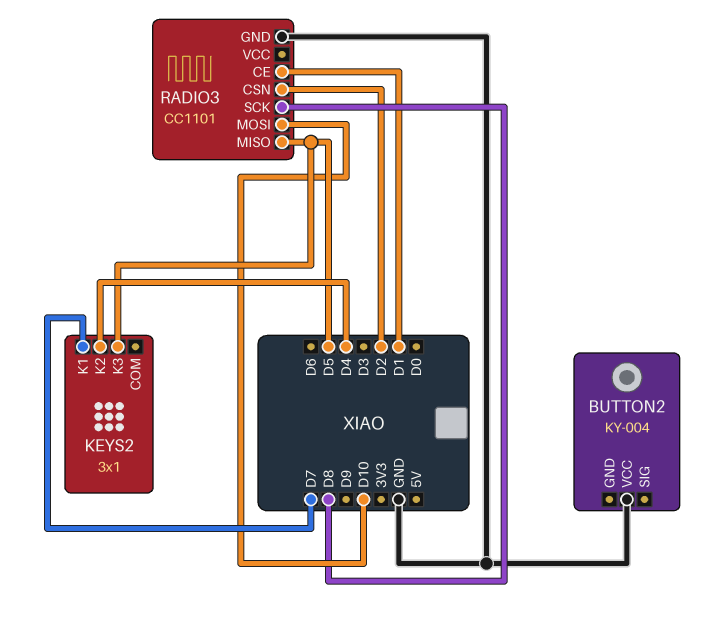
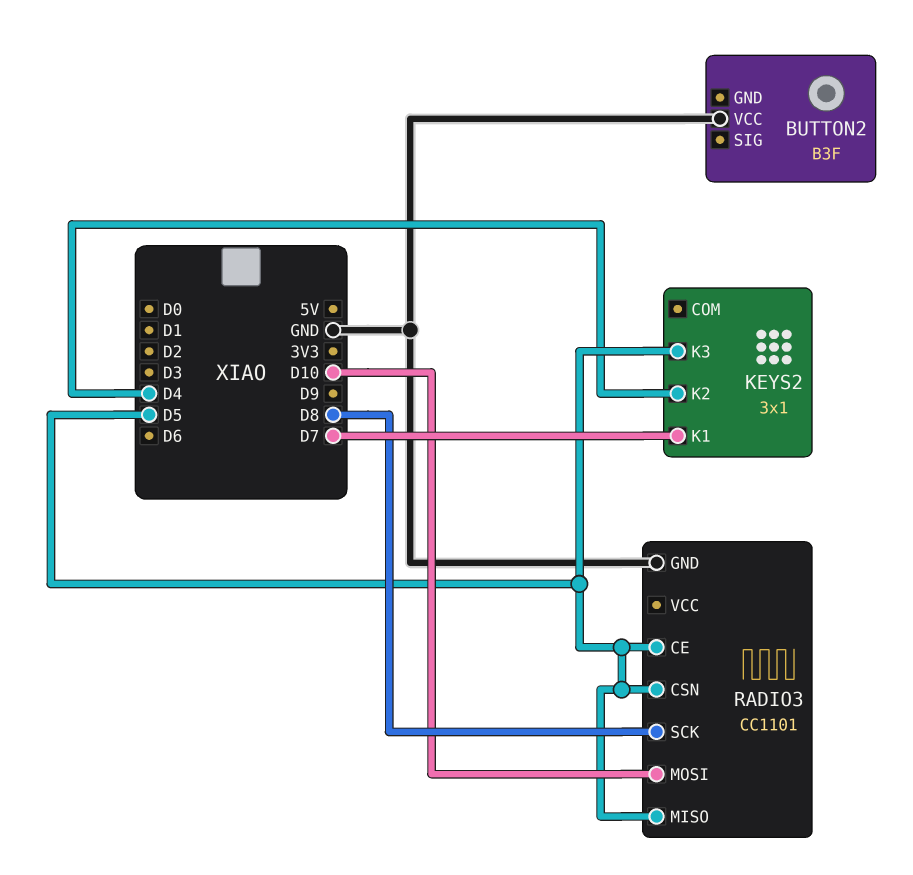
BUTTON2: KY-004 -> B3F
RADIO3 pin CE: D1 -> D5
RADIO3 pin CSN: D2 -> D5

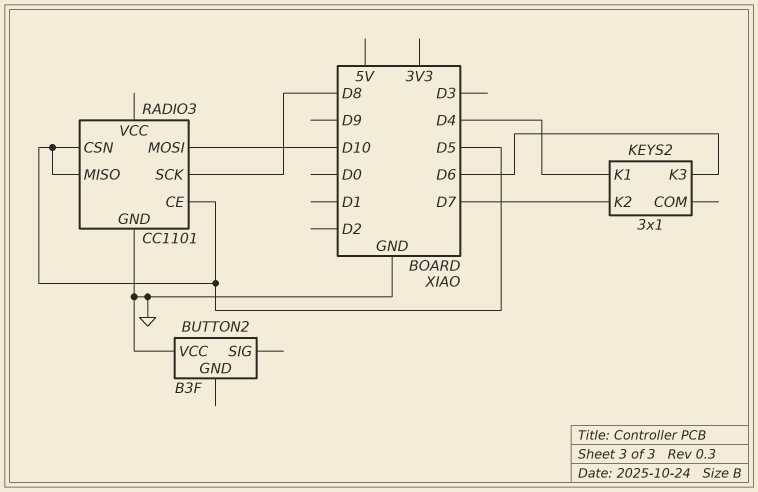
KEYS2 pin K1: D7 -> D4
KEYS2 pin K2: D4 -> D7
KEYS2 pin K3: D5 -> D6

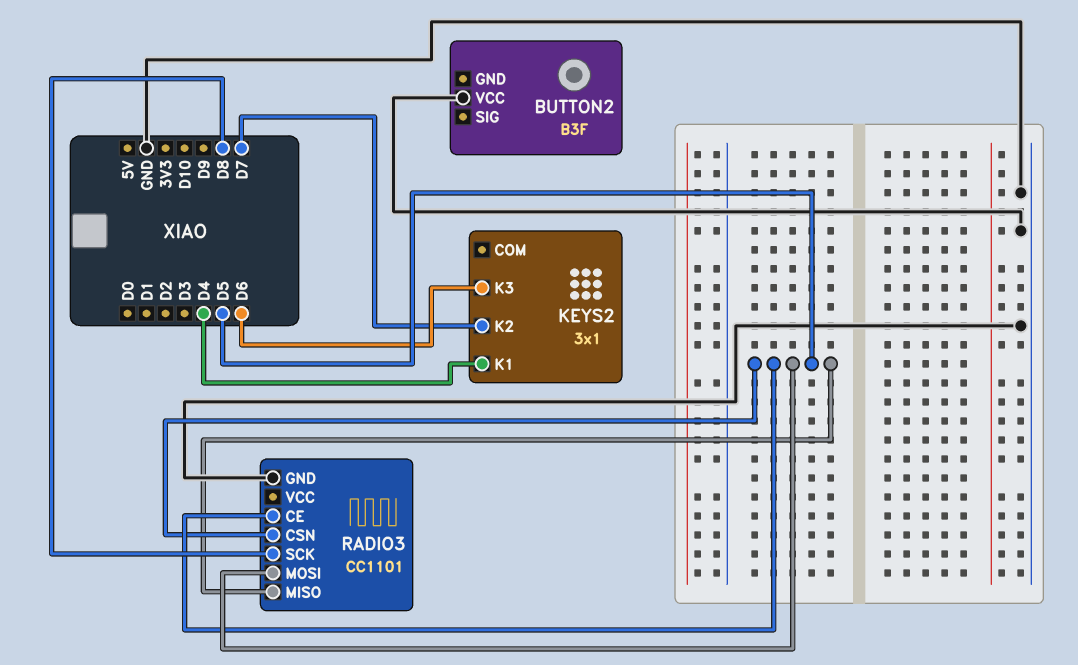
RADIO3 pin MOSI: D10 -> D5

